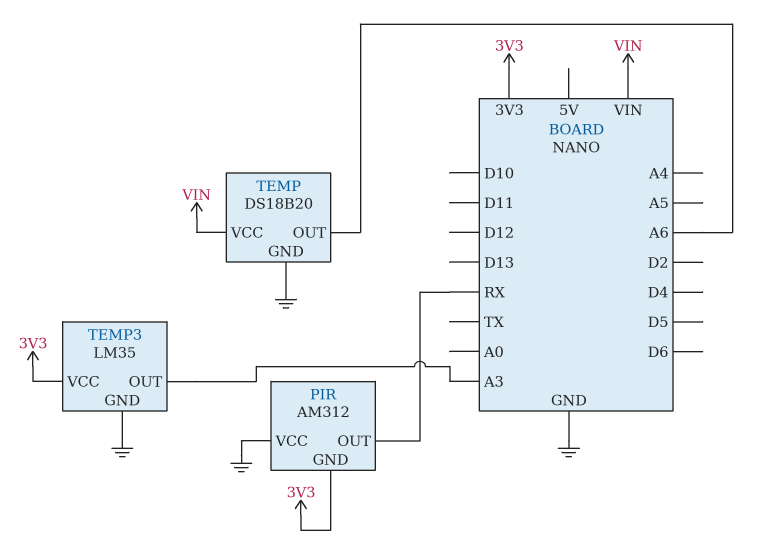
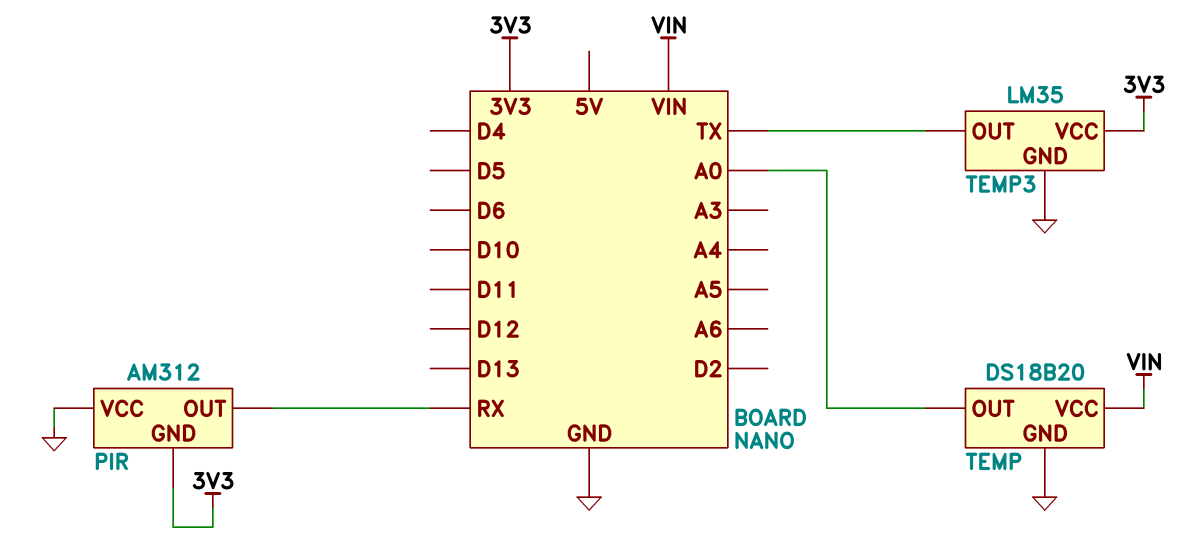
TEMP pin OUT: A6 -> A0
TEMP3 pin OUT: A3 -> TX

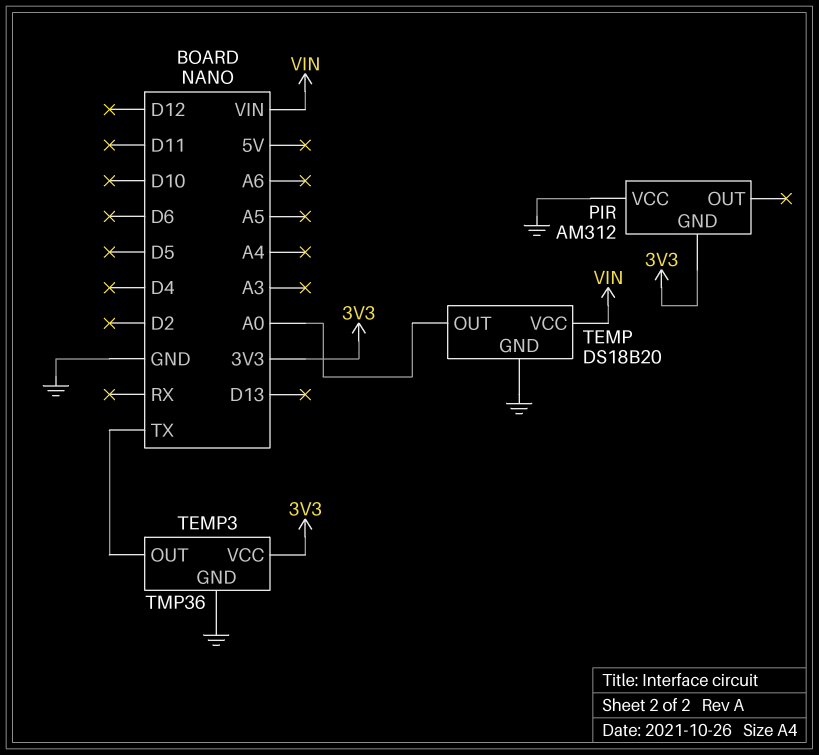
PIR pin OUT: RX -> none
TEMP3: LM35 -> TMP36

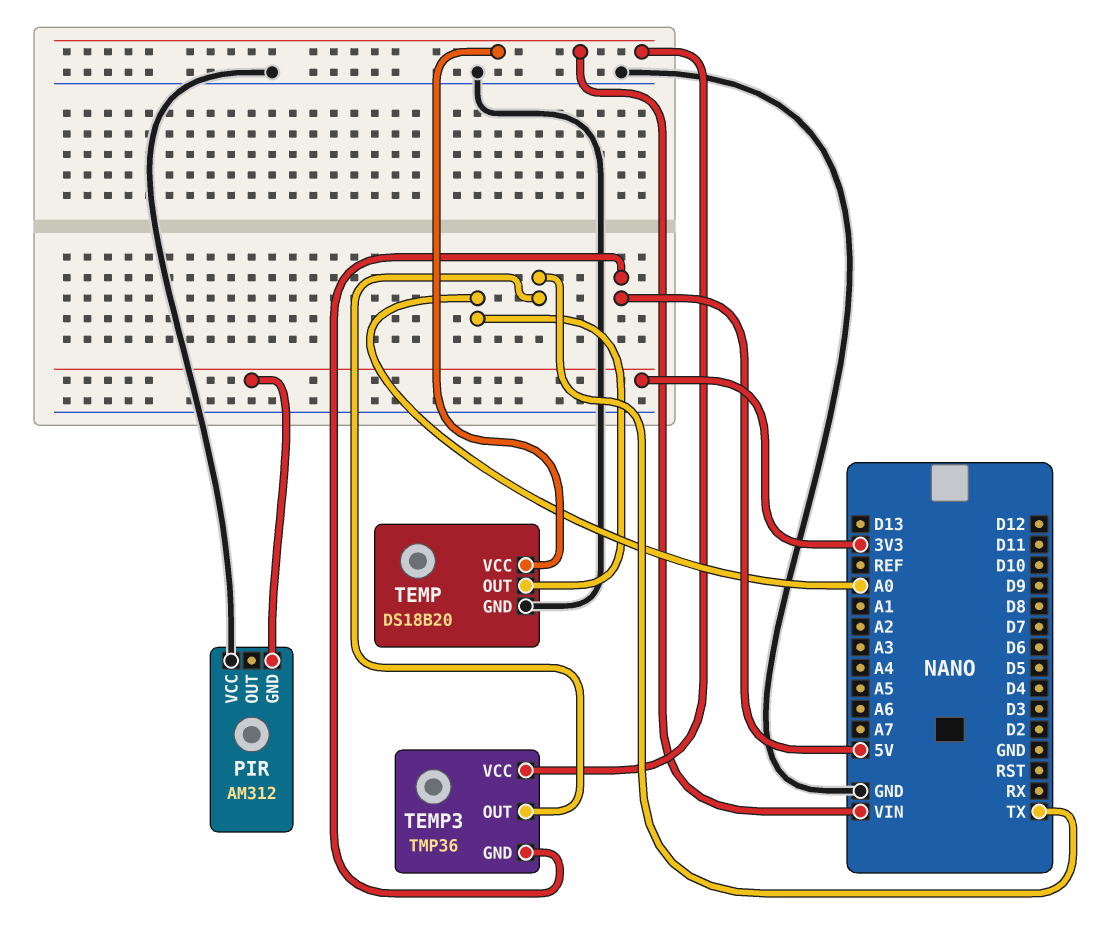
TEMP3 pin GND: GND -> 5V
TEMP3 pin VCC: 3V3 -> VIN

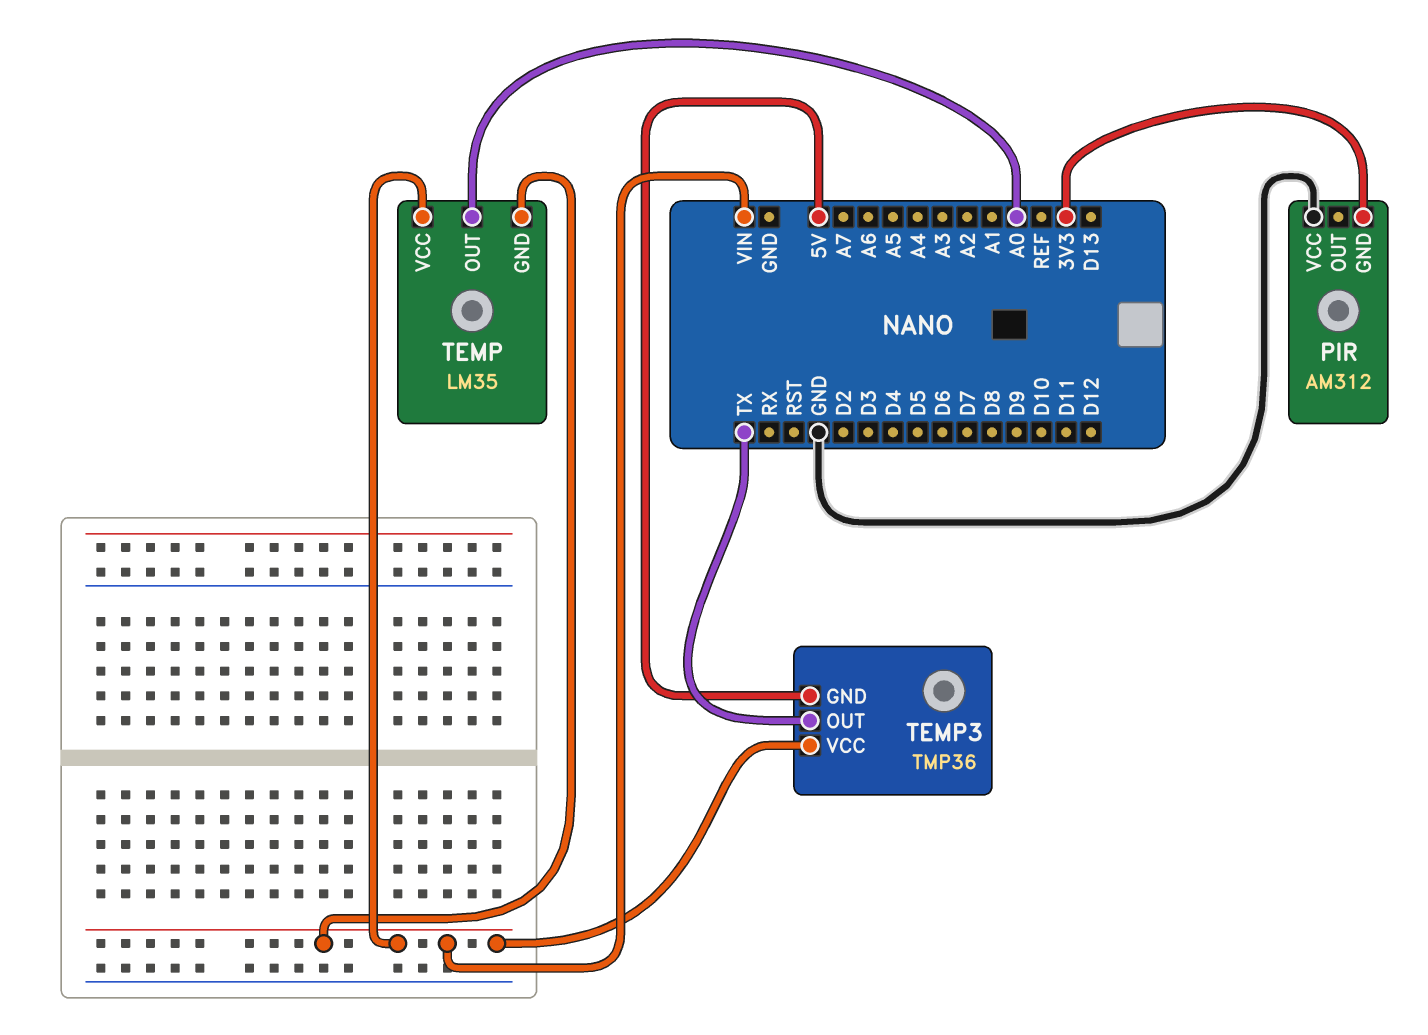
TEMP: DS18B20 -> LM35
TEMP pin GND: GND -> VIN

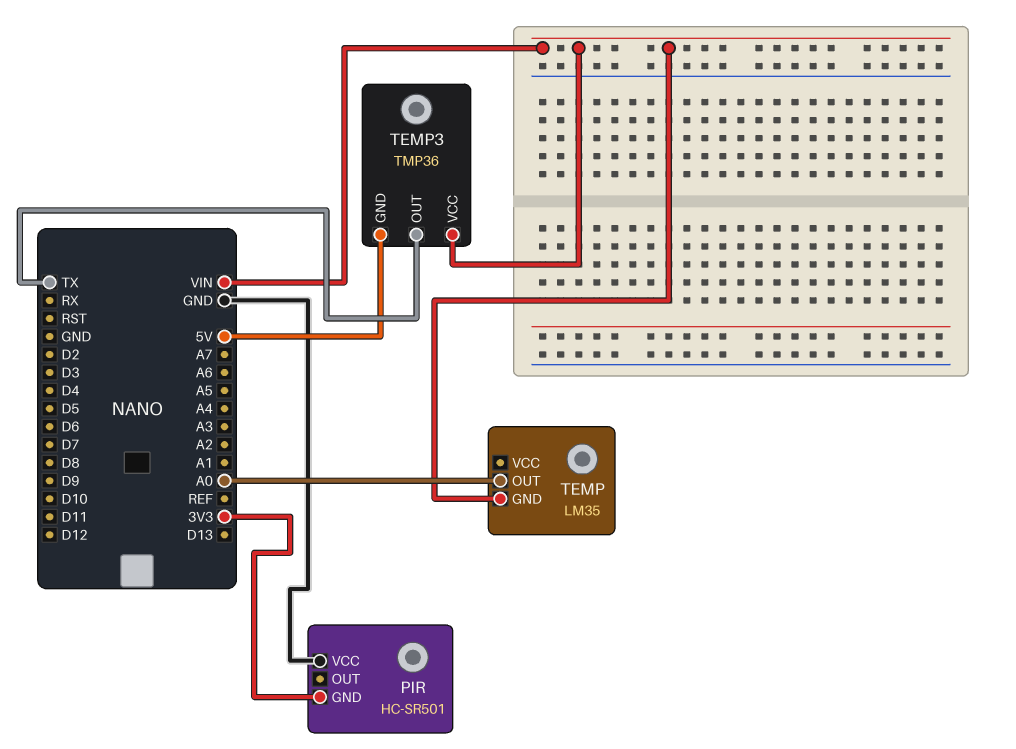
PIR: AM312 -> HC-SR501
TEMP pin VCC: VIN -> none

